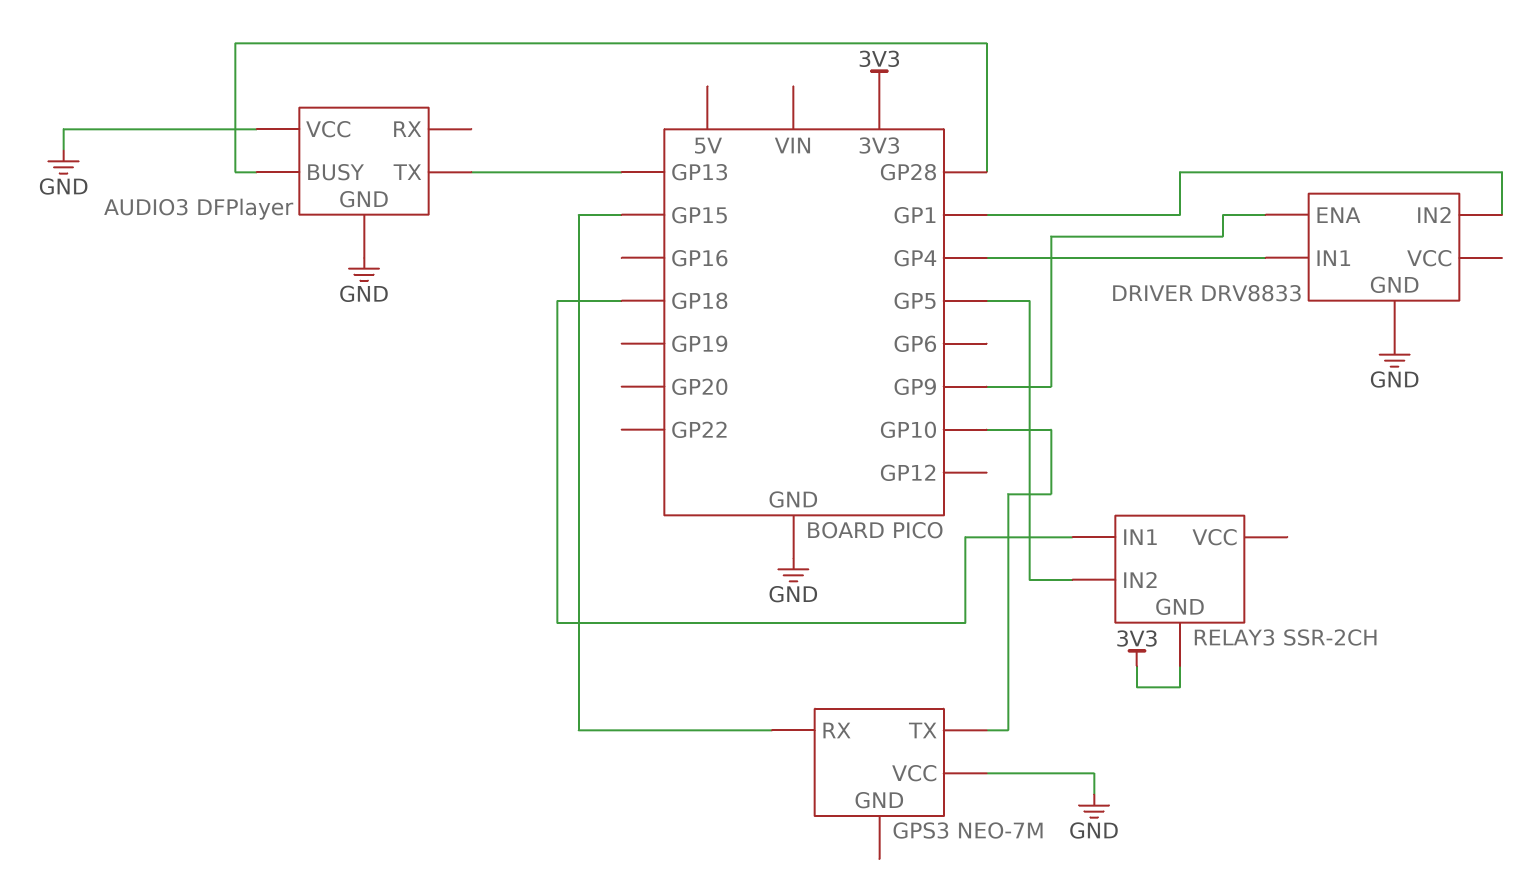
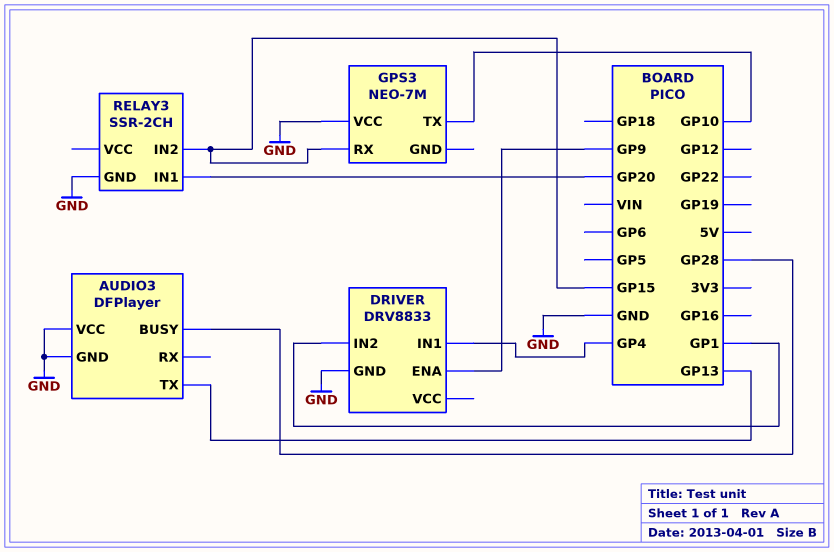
RELAY3 pin GND: 3V3 -> GND
RELAY3 pin IN1: GP18 -> GP20
RELAY3 pin IN2: GP5 -> GP15

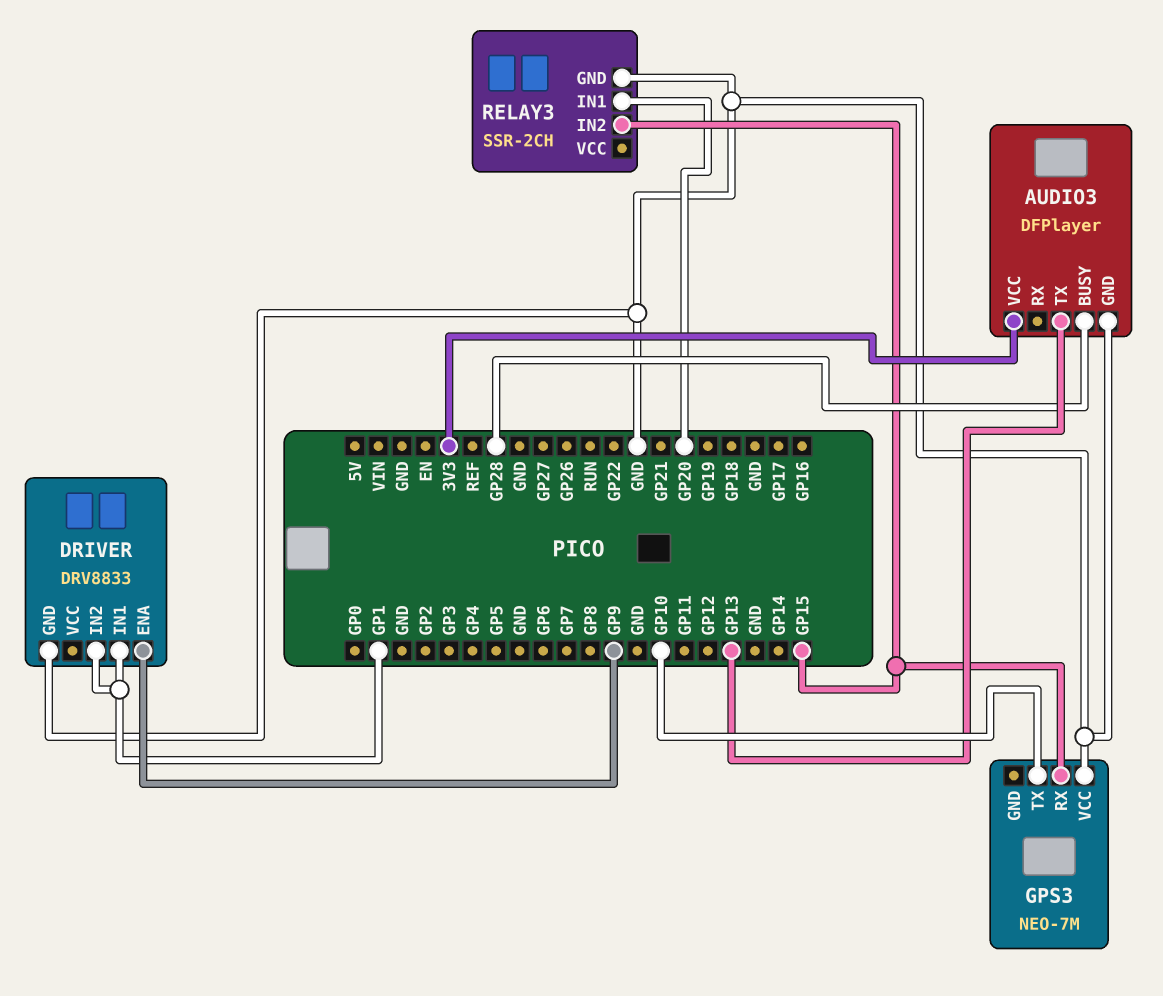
AUDIO3 pin VCC: GND -> 3V3
DRIVER pin IN1: GP4 -> GP1

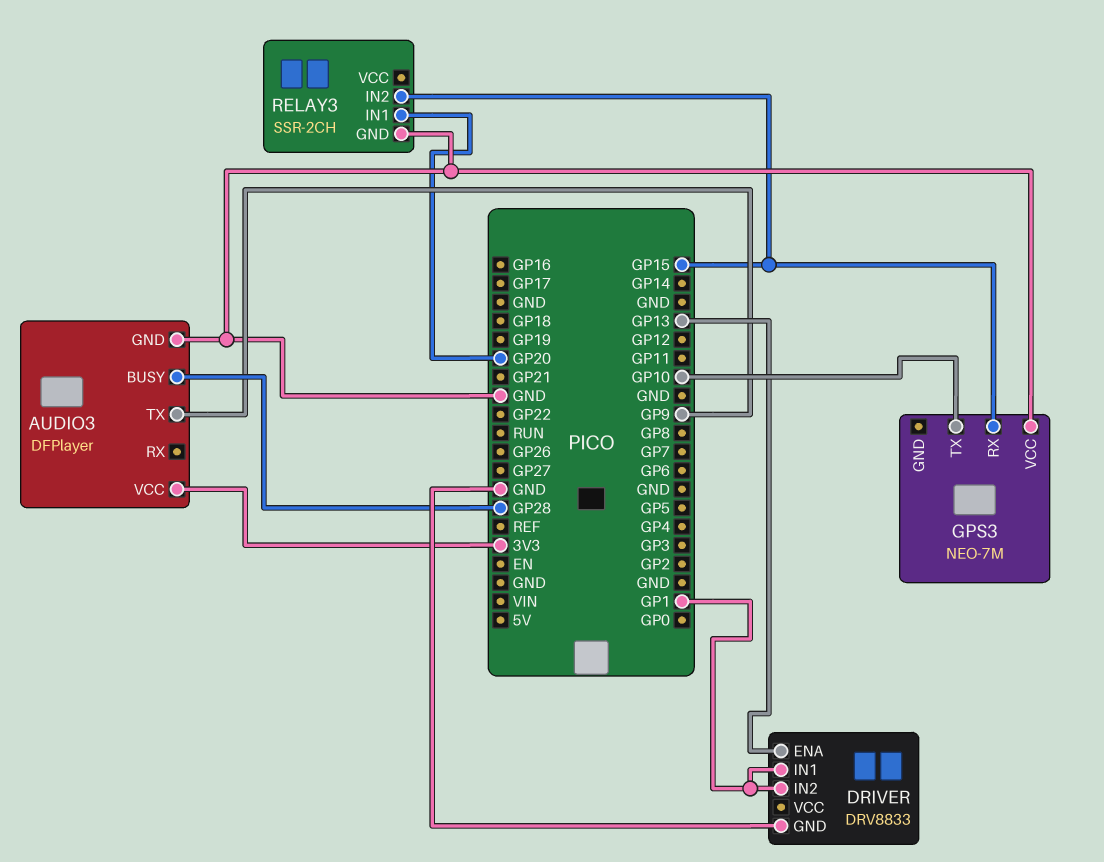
AUDIO3 pin TX: GP13 -> GP9
DRIVER pin ENA: GP9 -> GP13

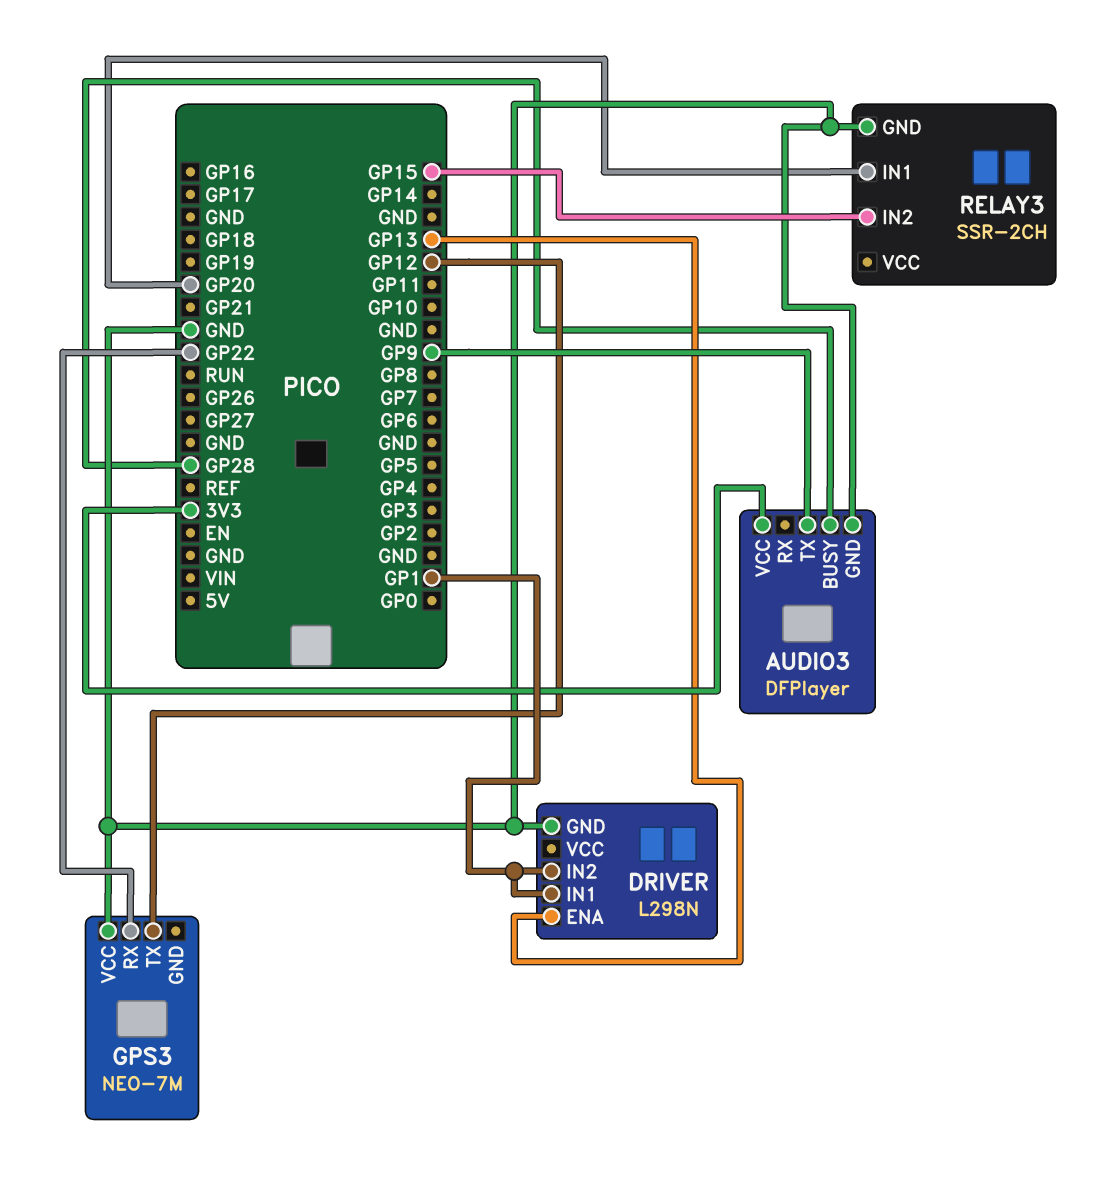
DRIVER: DRV8833 -> L298N
GPS3 pin RX: GP15 -> GP22
GPS3 pin TX: GP10 -> GP12

